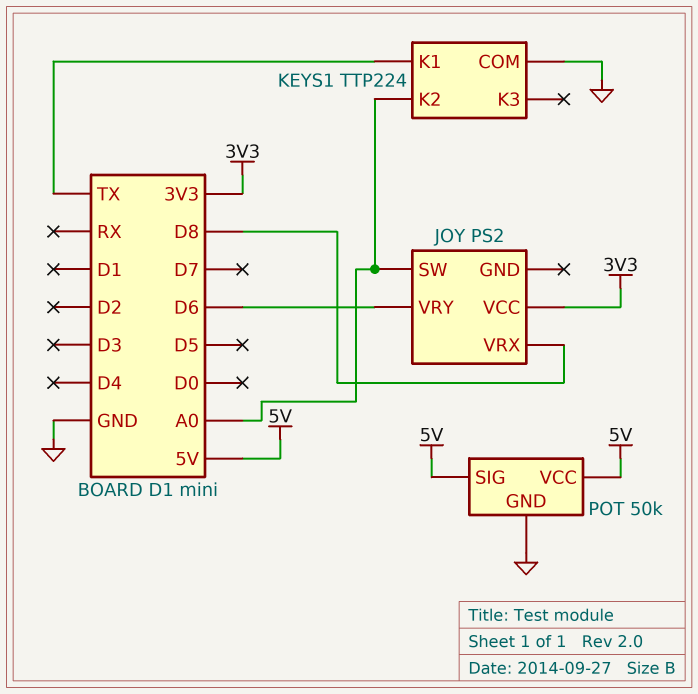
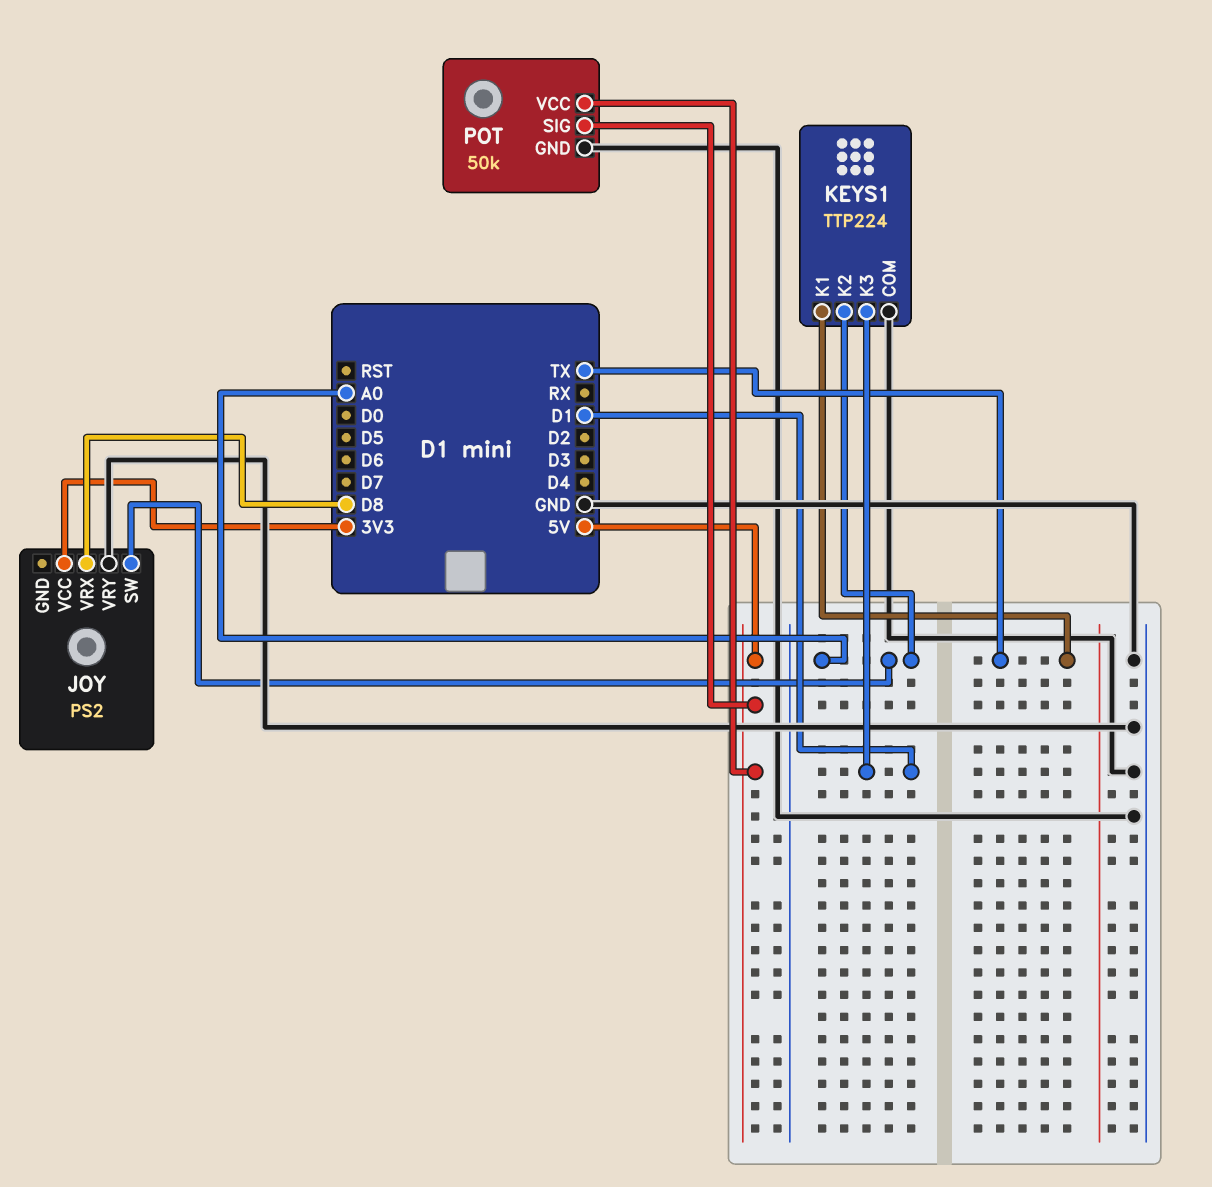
JOY pin VRY: D6 -> GND
KEYS1 pin K3: none -> D1

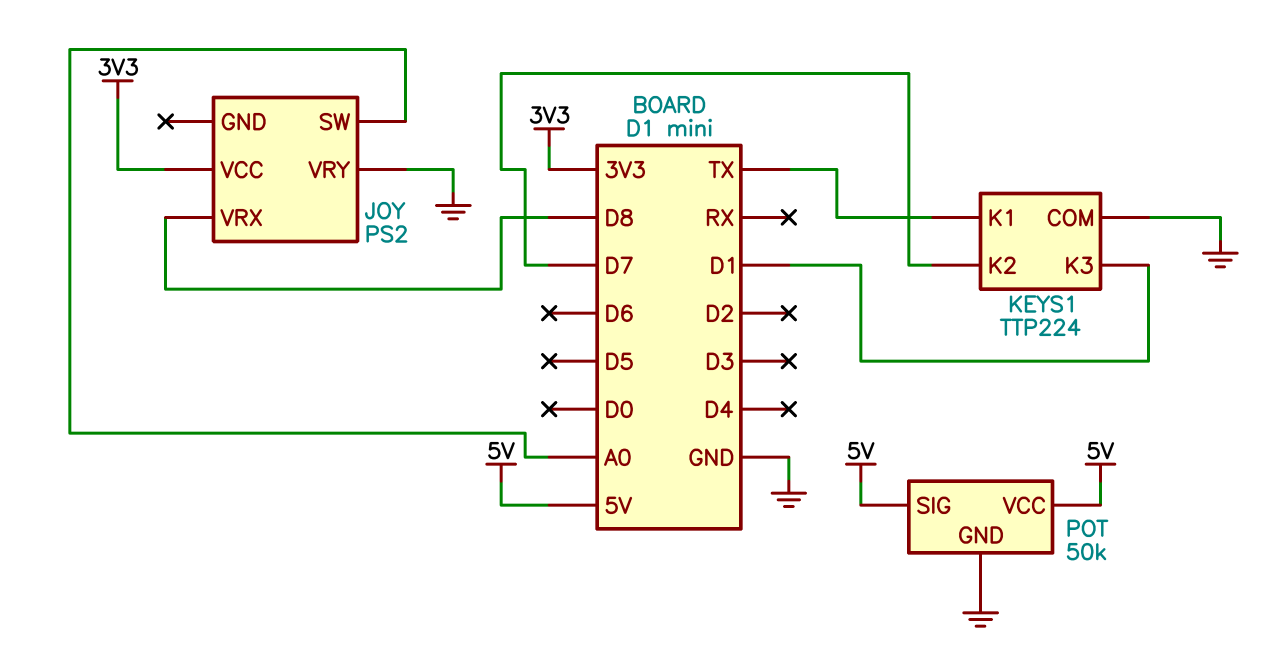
KEYS1 pin K2: A0 -> D7

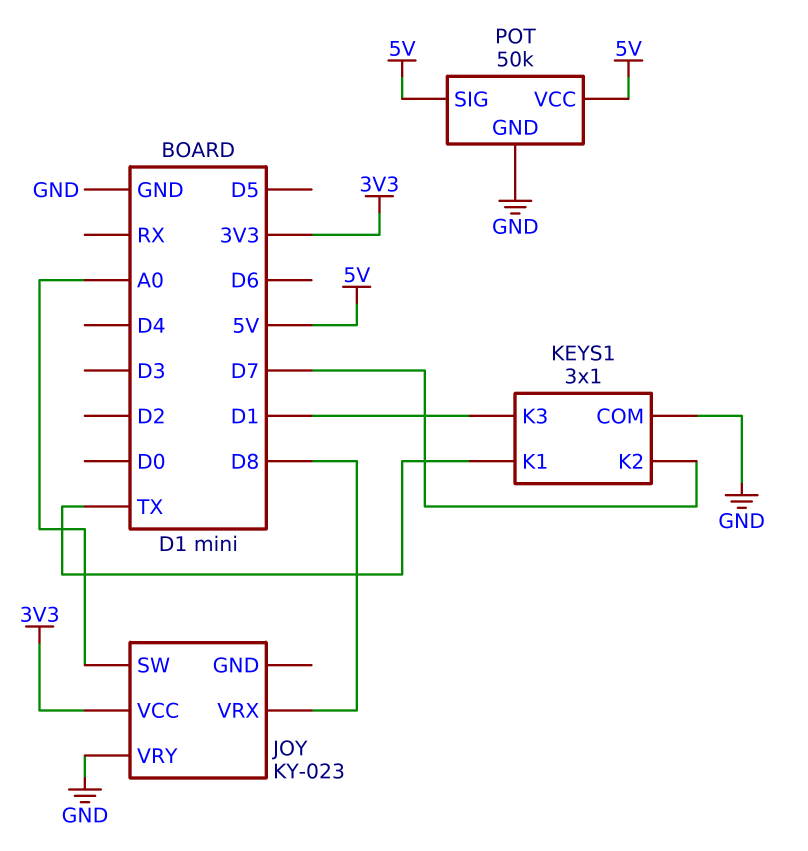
JOY: PS2 -> KY-023
KEYS1: TTP224 -> 3x1

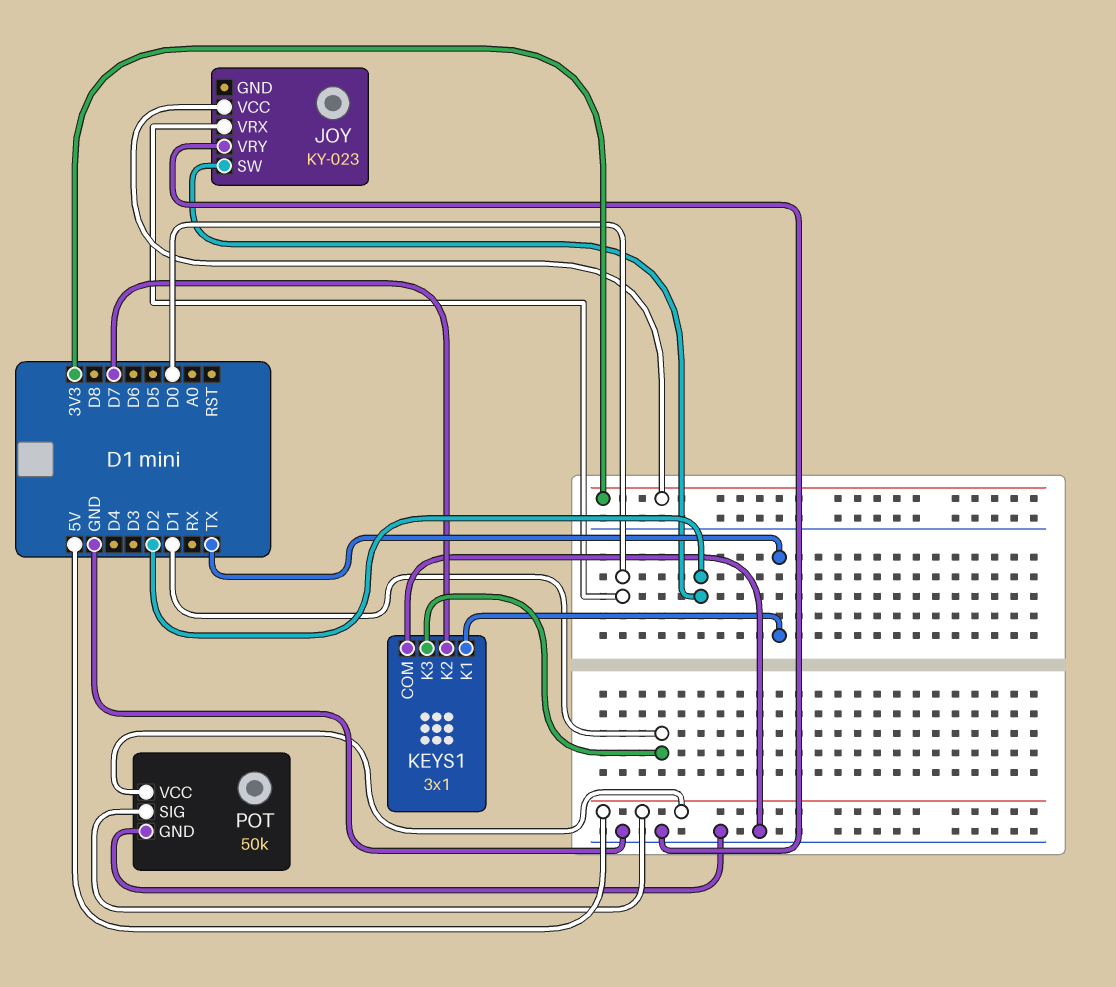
JOY pin SW: A0 -> D2
JOY pin VRX: D8 -> D0

